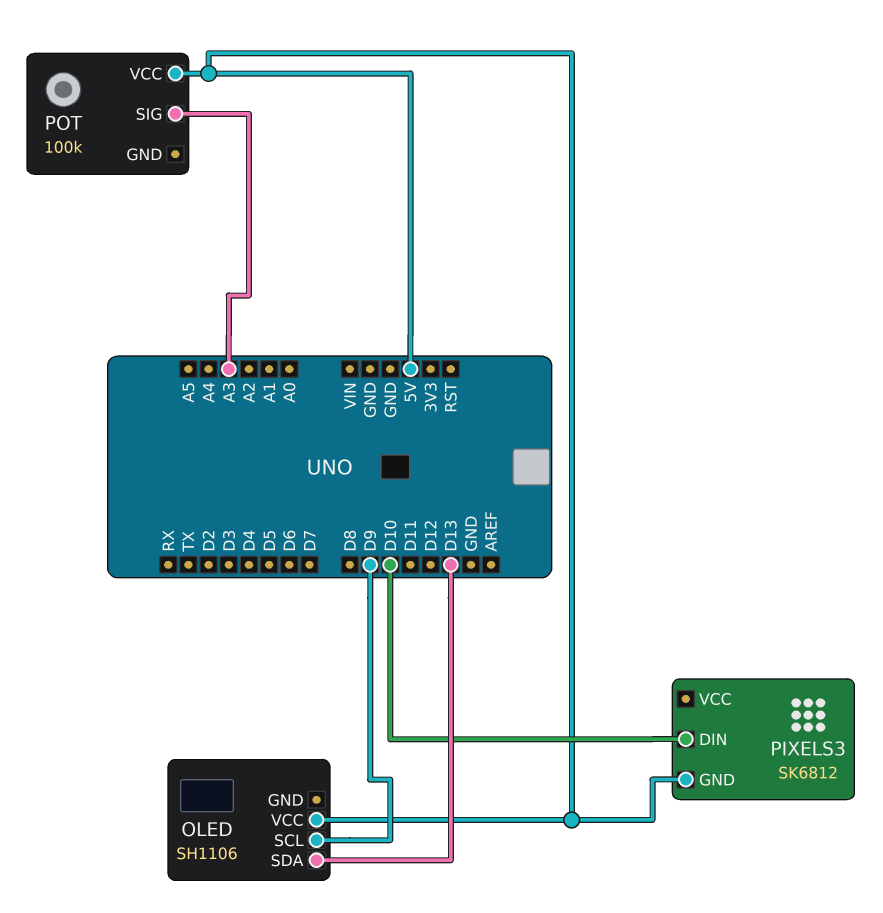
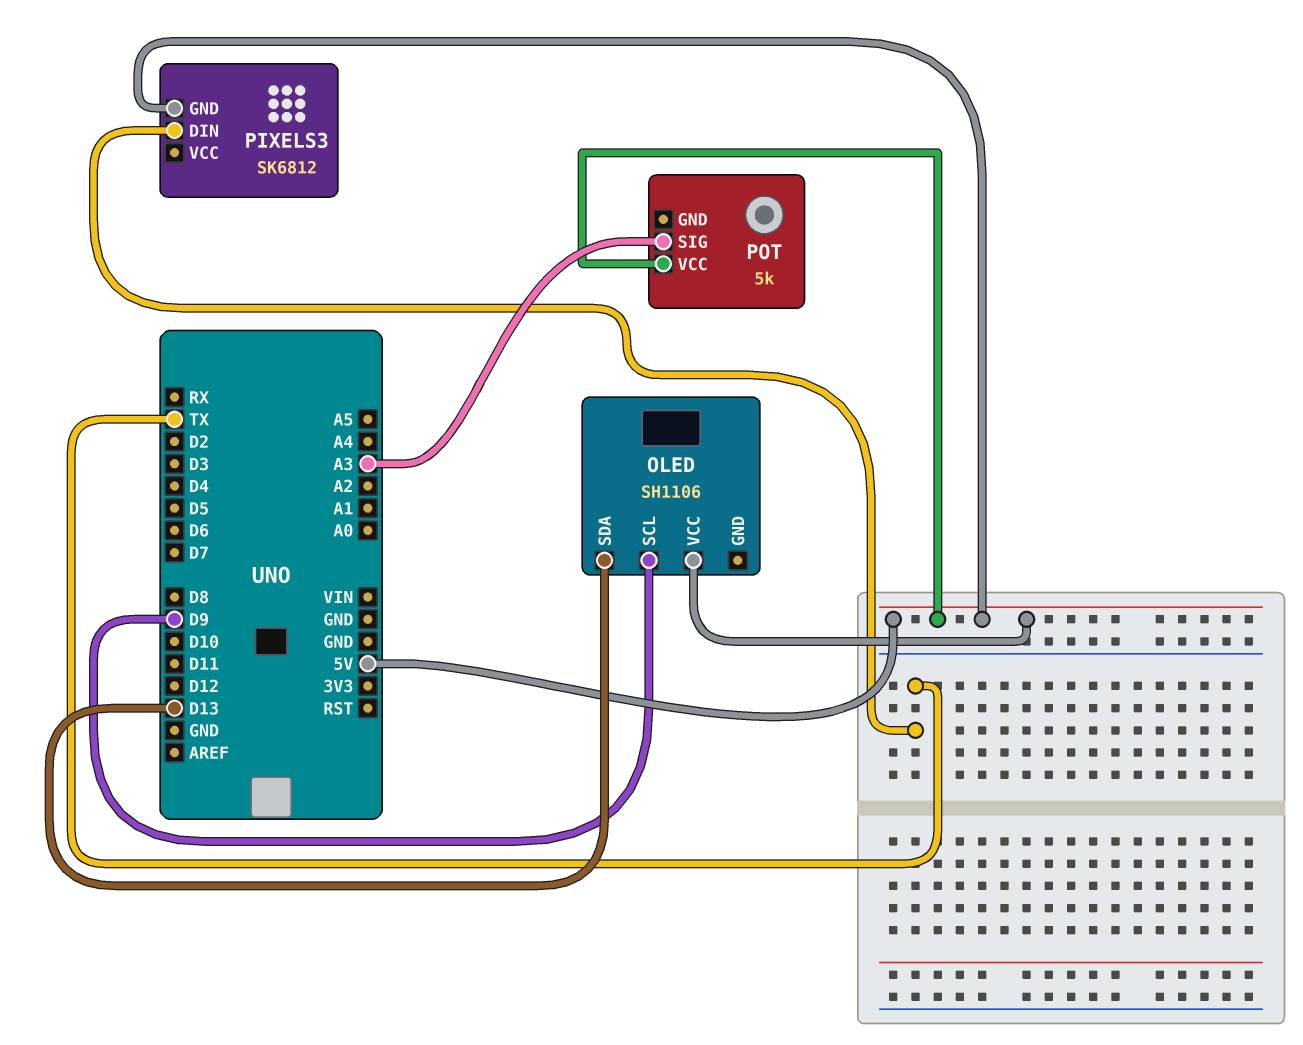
PIXELS3 pin DIN: D10 -> TX
POT: 100k -> 5k

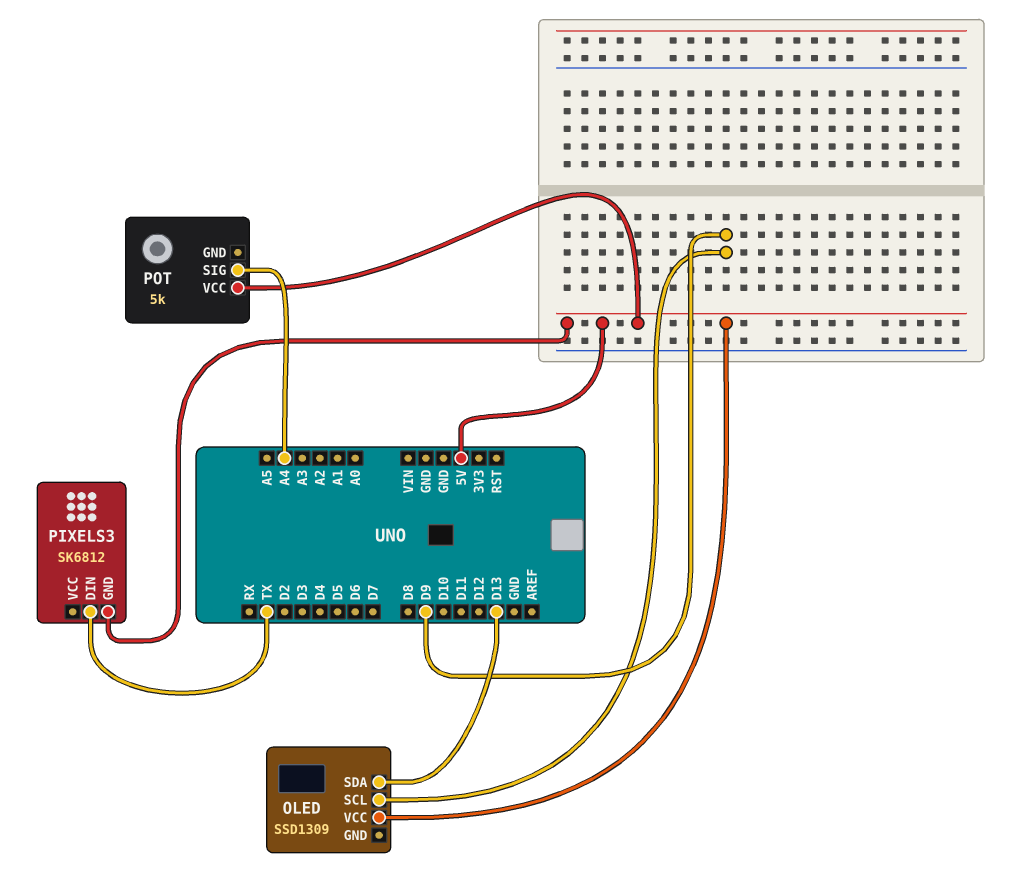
OLED: SH1106 -> SSD1309
POT pin SIG: A3 -> A4

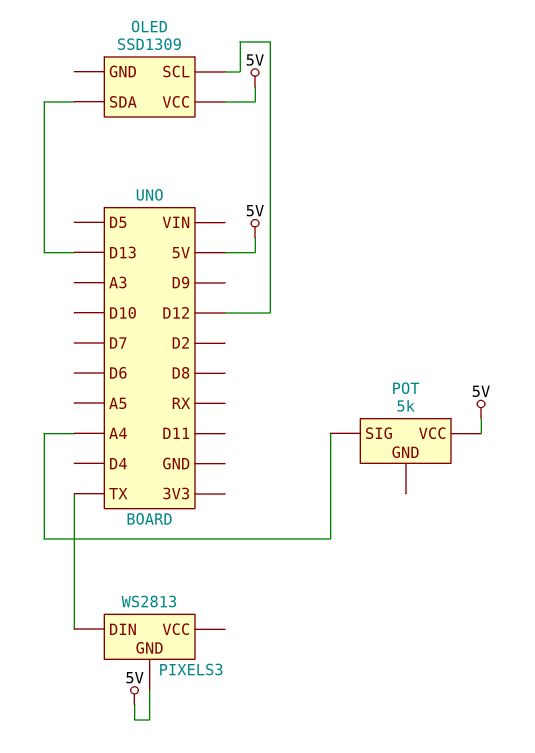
OLED pin SCL: D9 -> D12
PIXELS3: SK6812 -> WS2813

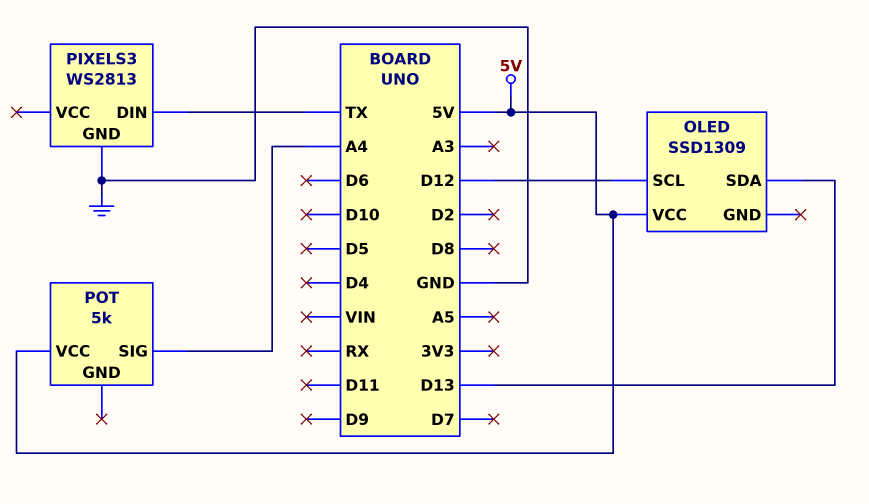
PIXELS3 pin GND: 5V -> GND

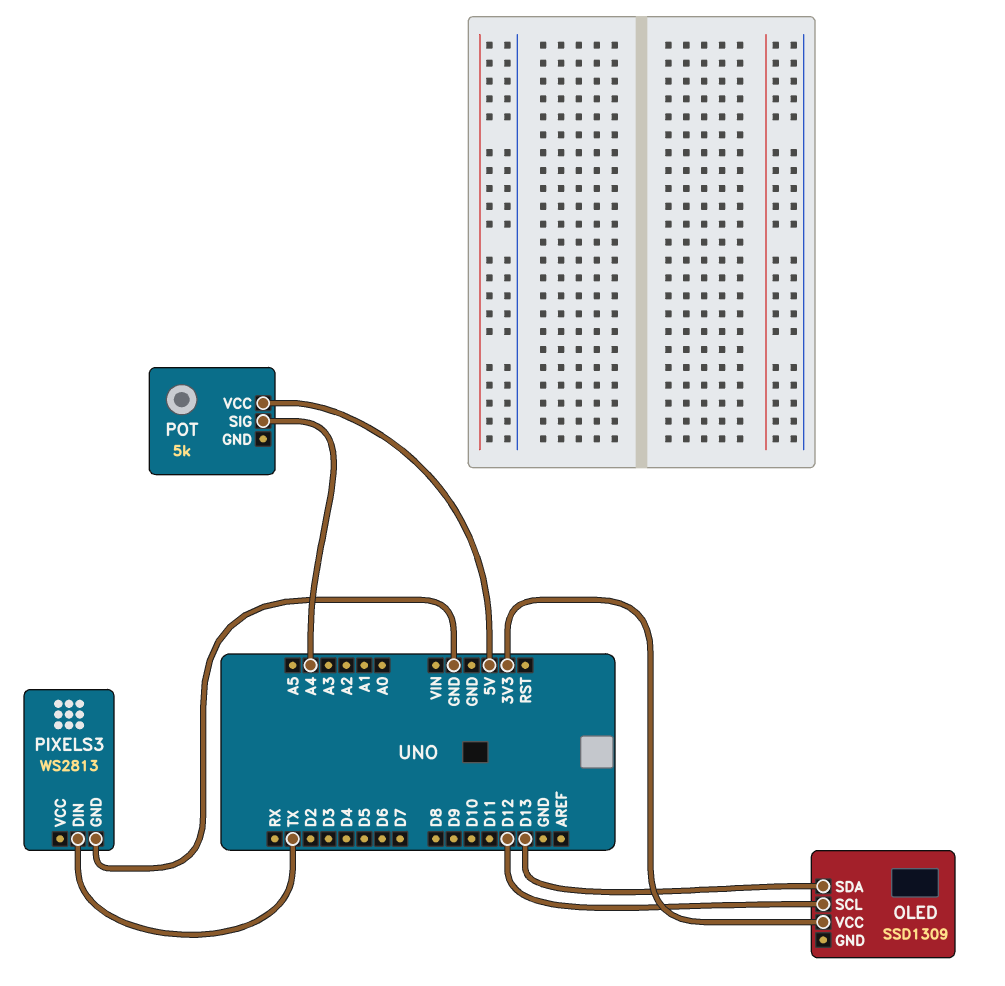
OLED pin VCC: 5V -> 3V3

